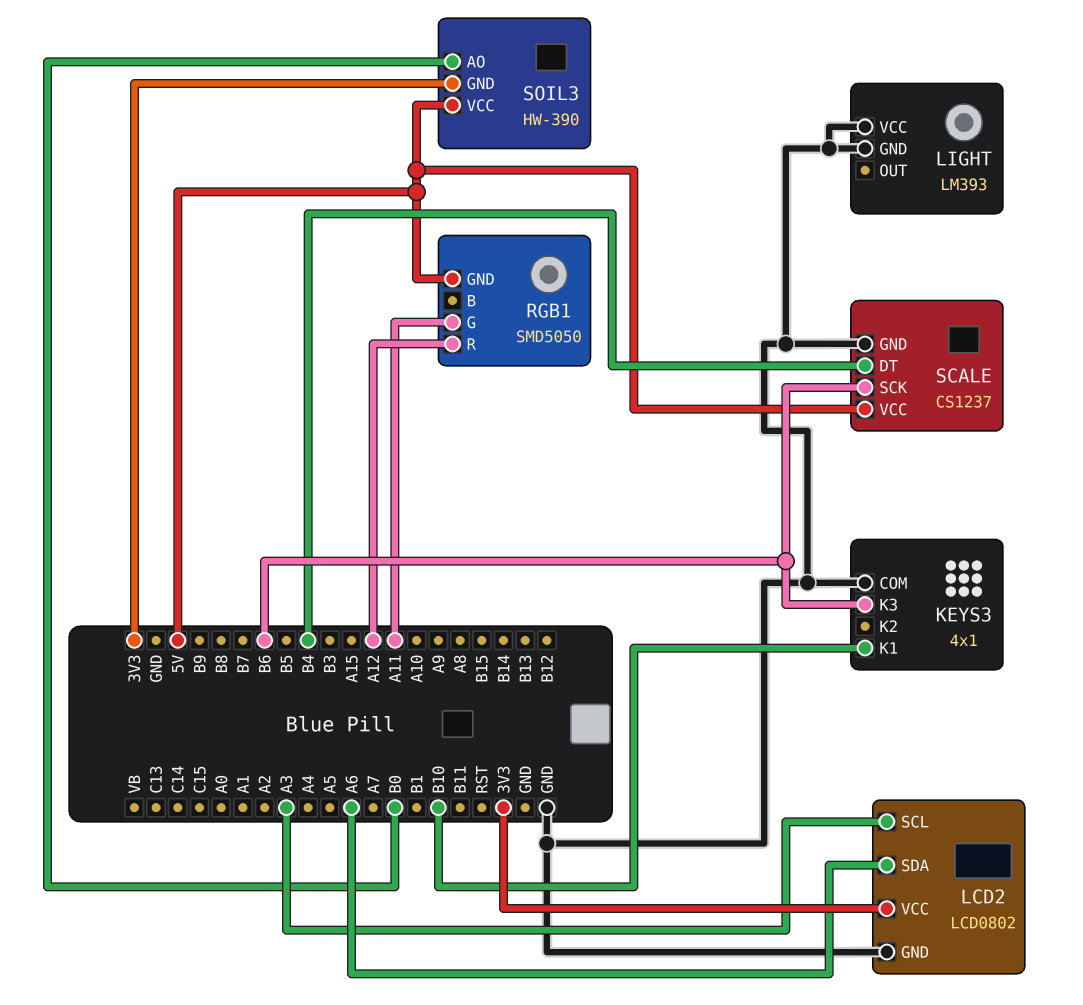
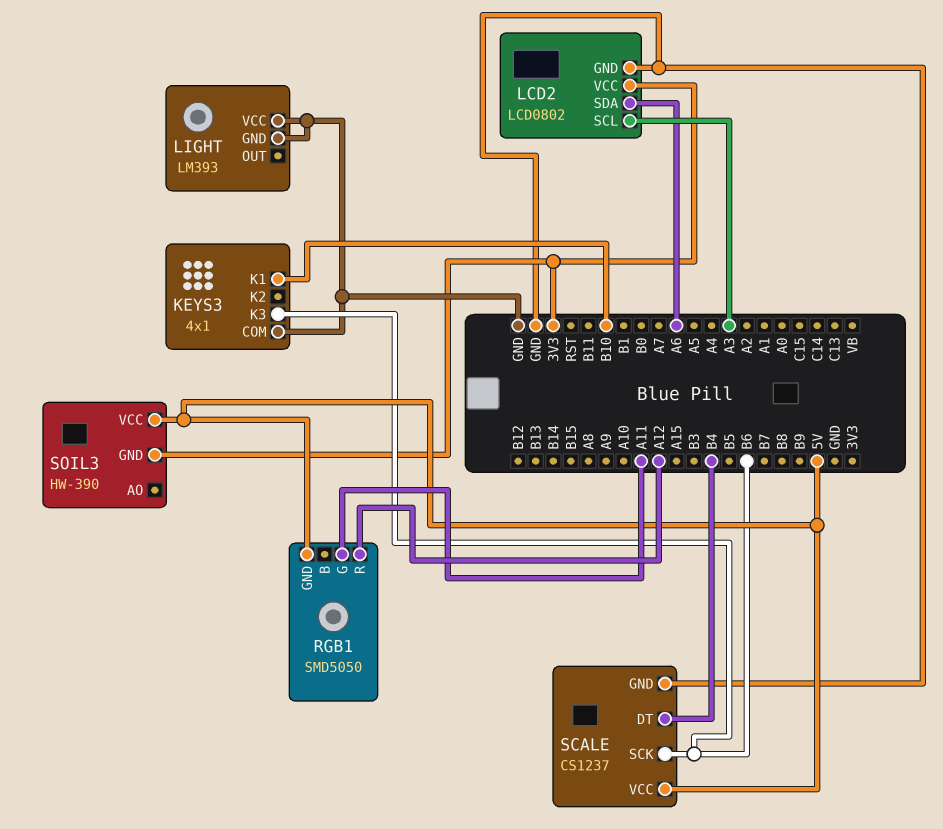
SOIL3 pin AO: B0 -> none

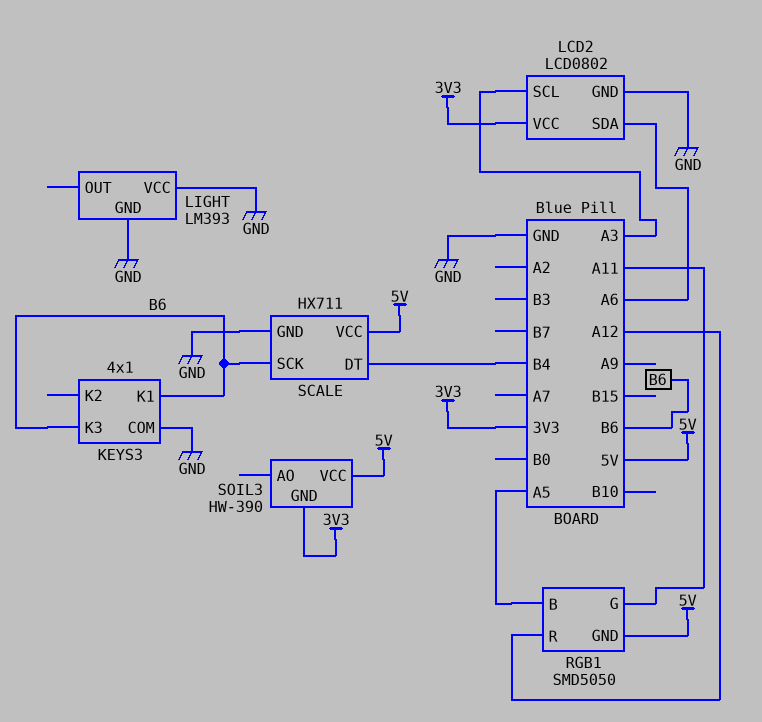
KEYS3 pin K1: B10 -> B6
RGB1 pin B: none -> A5
SCALE: CS1237 -> HX711

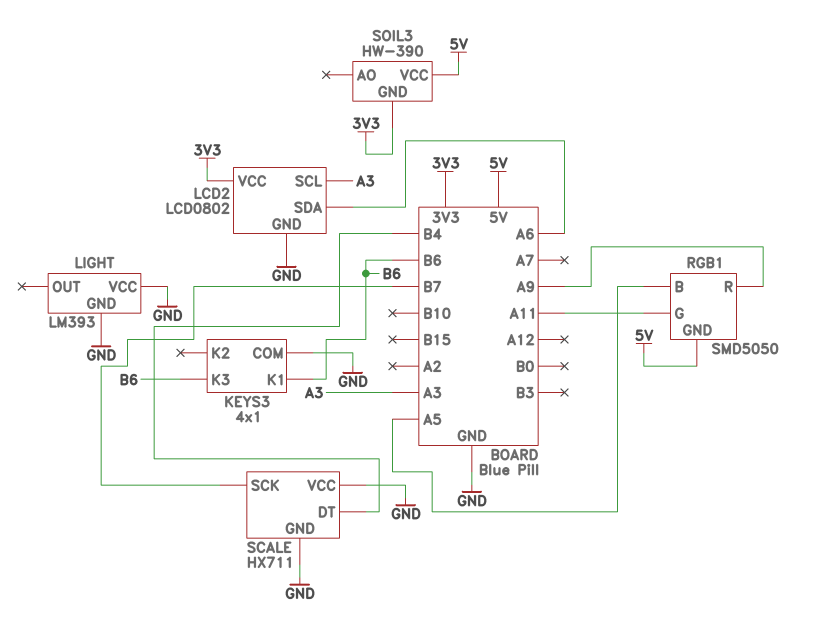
RGB1 pin R: A12 -> A9
SCALE pin SCK: B6 -> B7
SCALE pin VCC: 5V -> GND

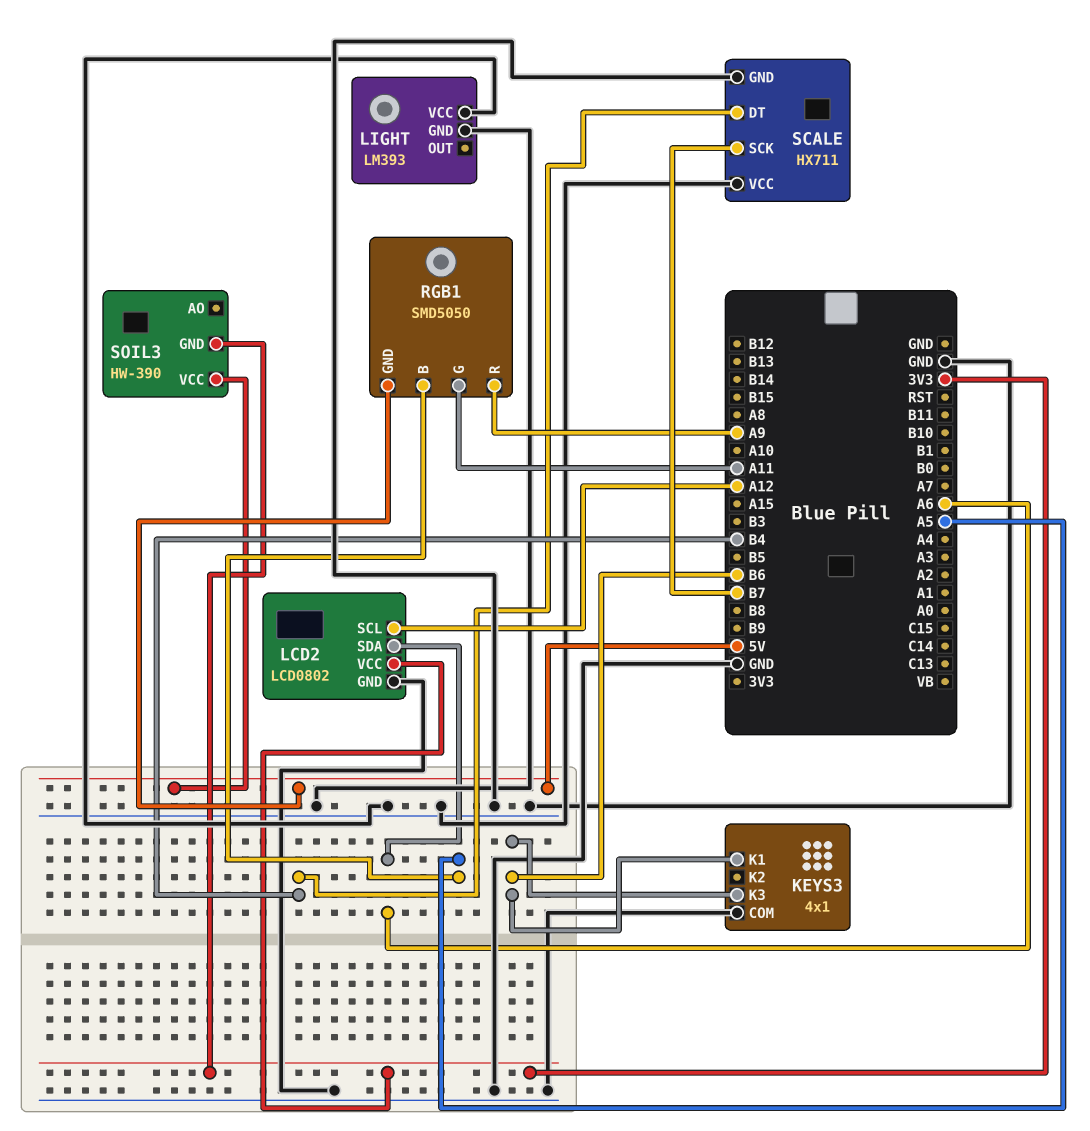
LCD2 pin SCL: A3 -> A12

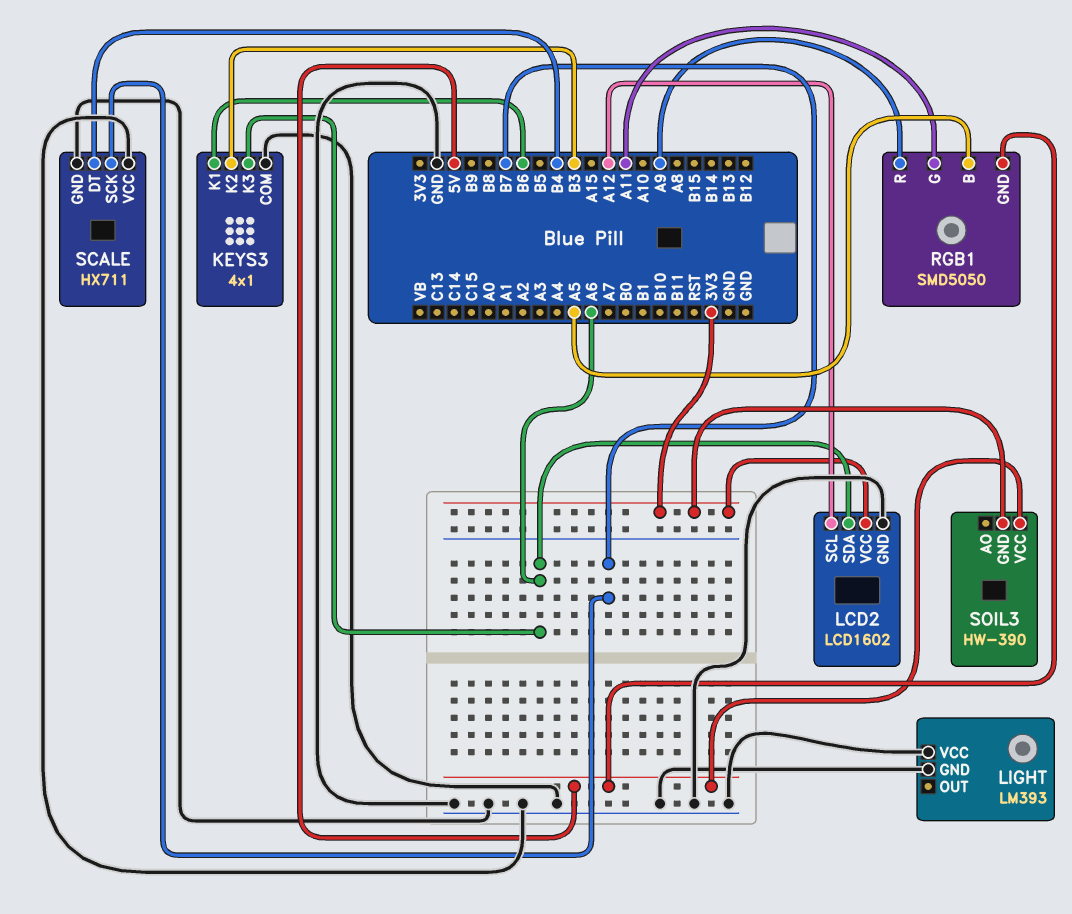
KEYS3 pin K2: none -> B3
KEYS3 pin K3: B6 -> A6
LCD2: LCD0802 -> LCD1602

